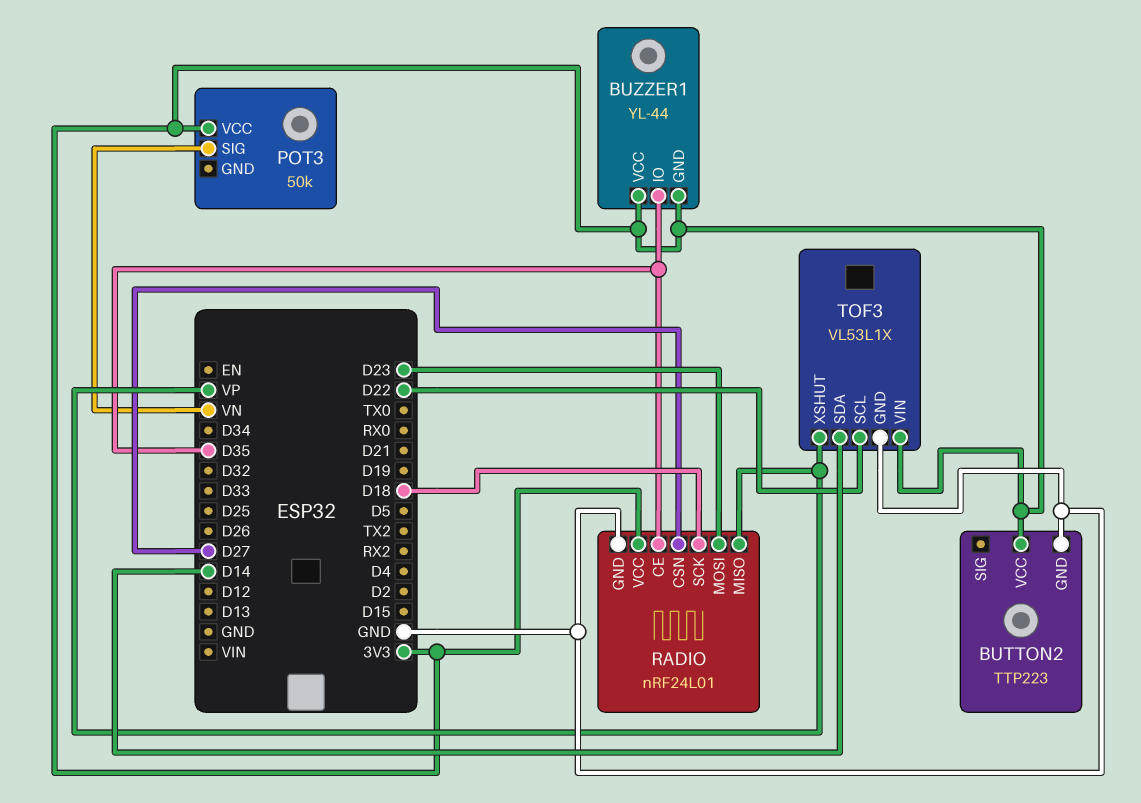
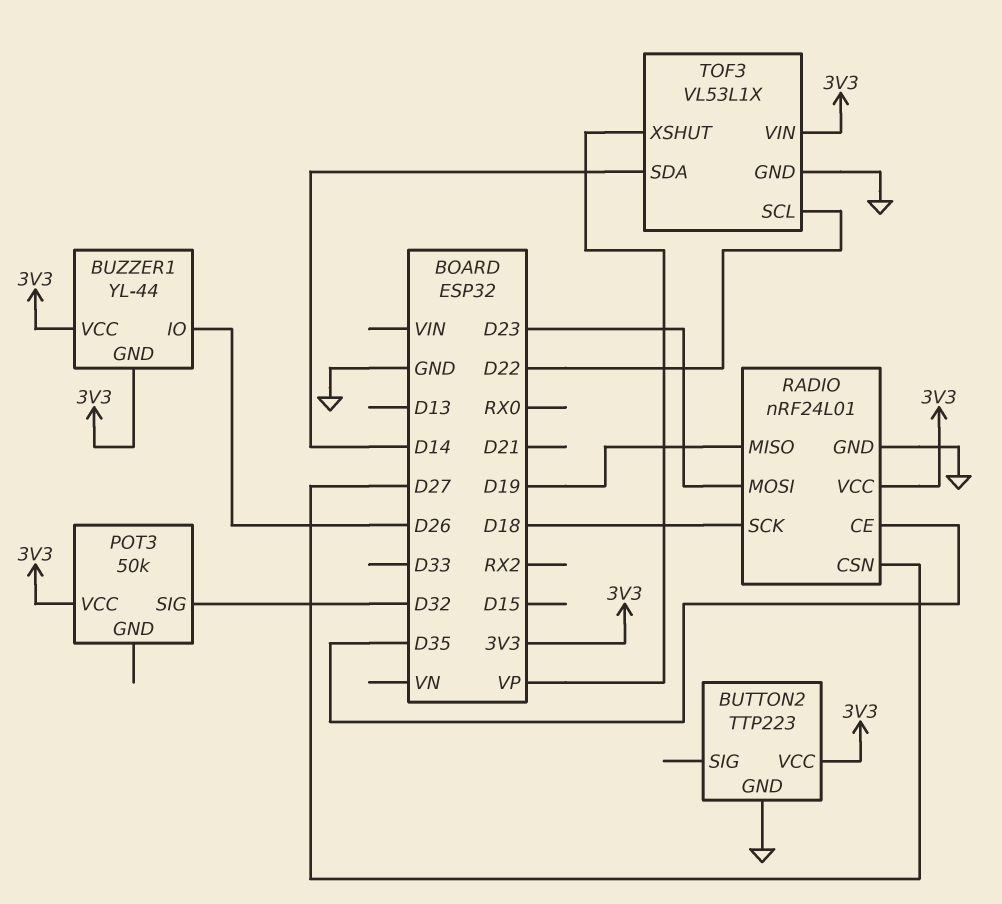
BUZZER1 pin IO: D35 -> D26
POT3 pin SIG: VN -> D32
RADIO pin MISO: VP -> D19

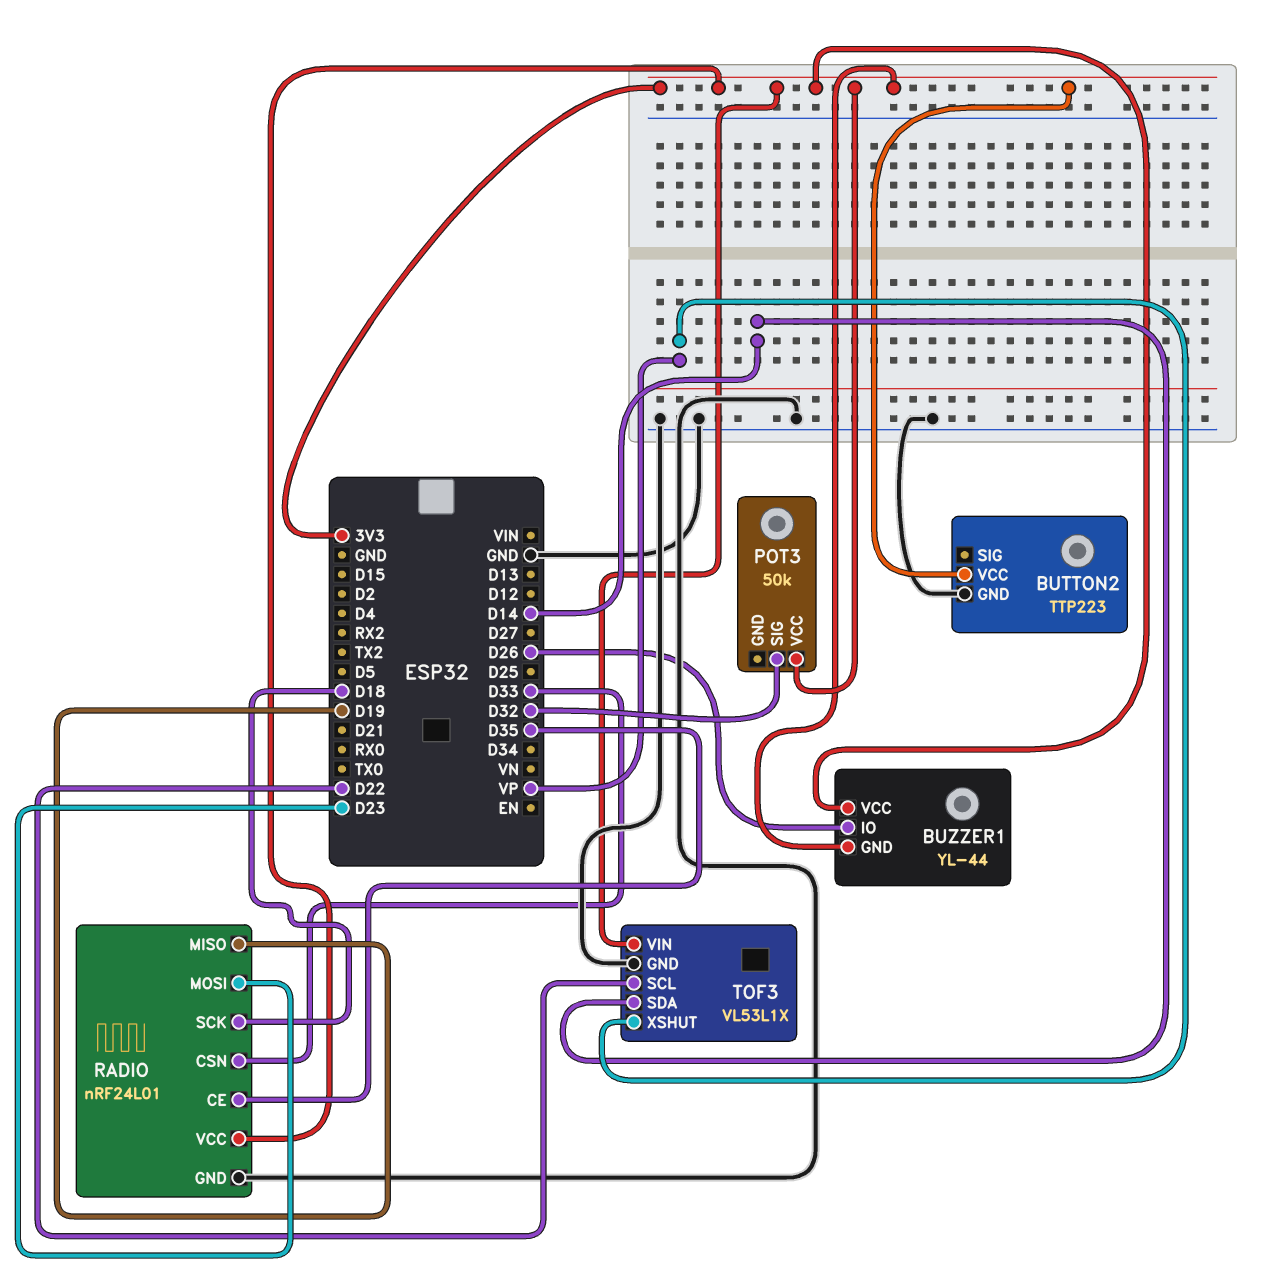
RADIO pin CSN: D27 -> D33

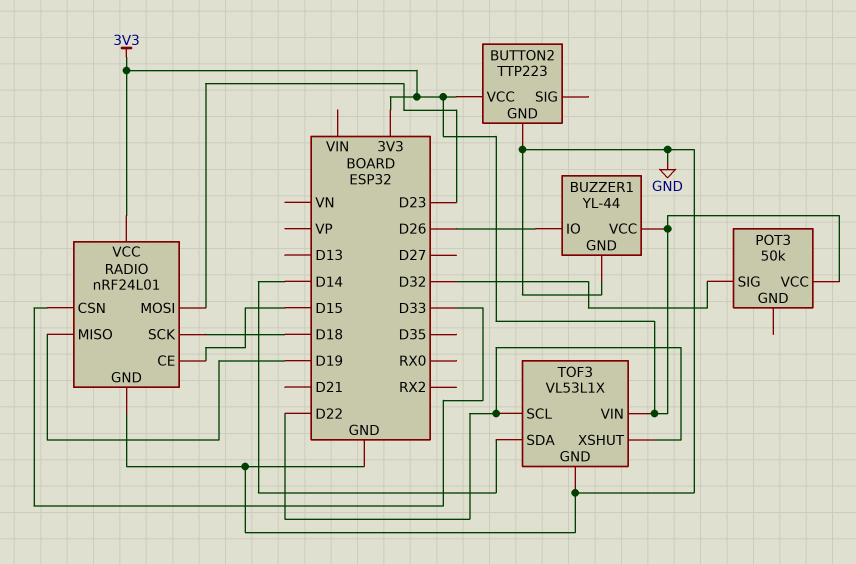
BUZZER1 pin GND: 3V3 -> GND
RADIO pin CE: D35 -> D15
TOF3 pin XSHUT: VP -> D22

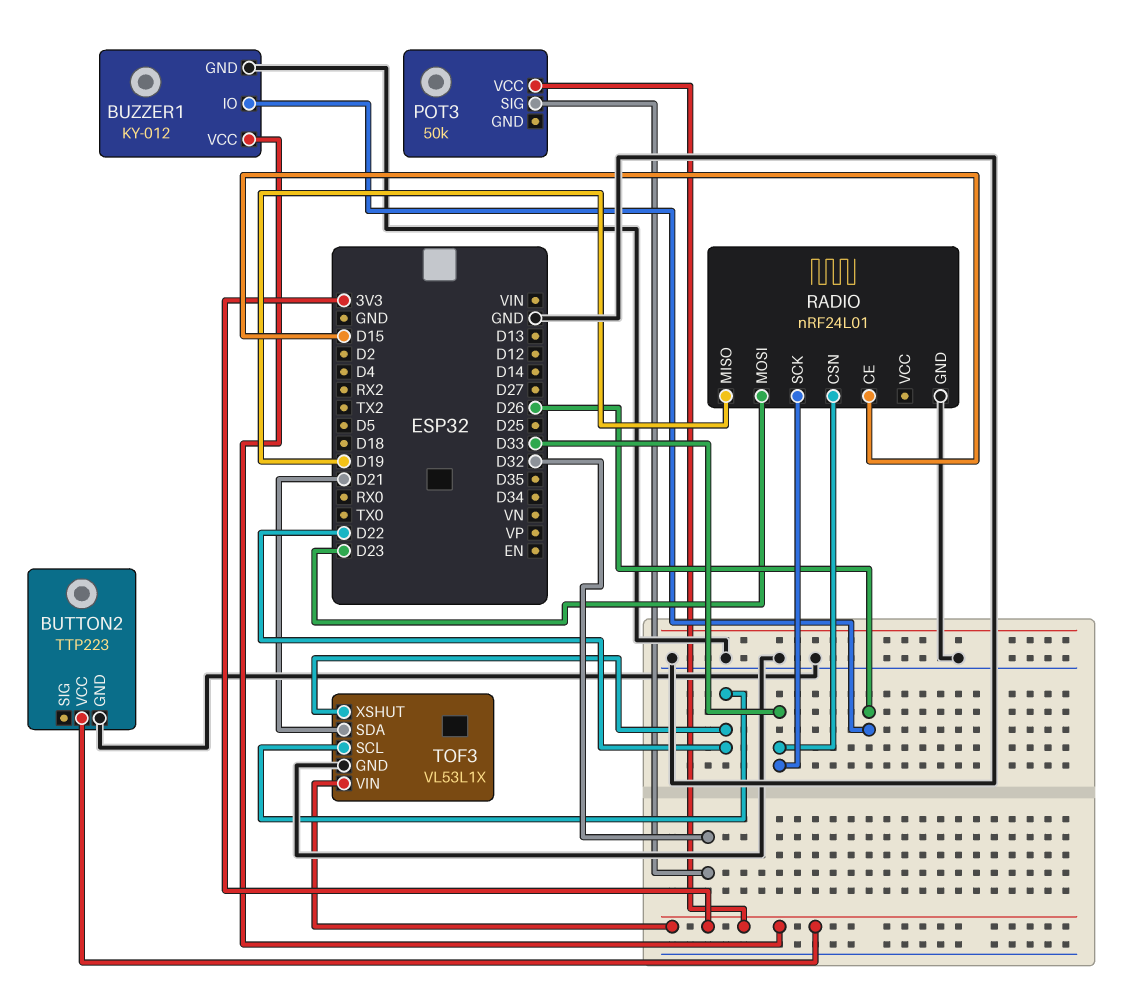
BUZZER1: YL-44 -> KY-012
RADIO pin SCK: D18 -> D33
RADIO pin VCC: 3V3 -> none
TOF3 pin SDA: D14 -> D21

